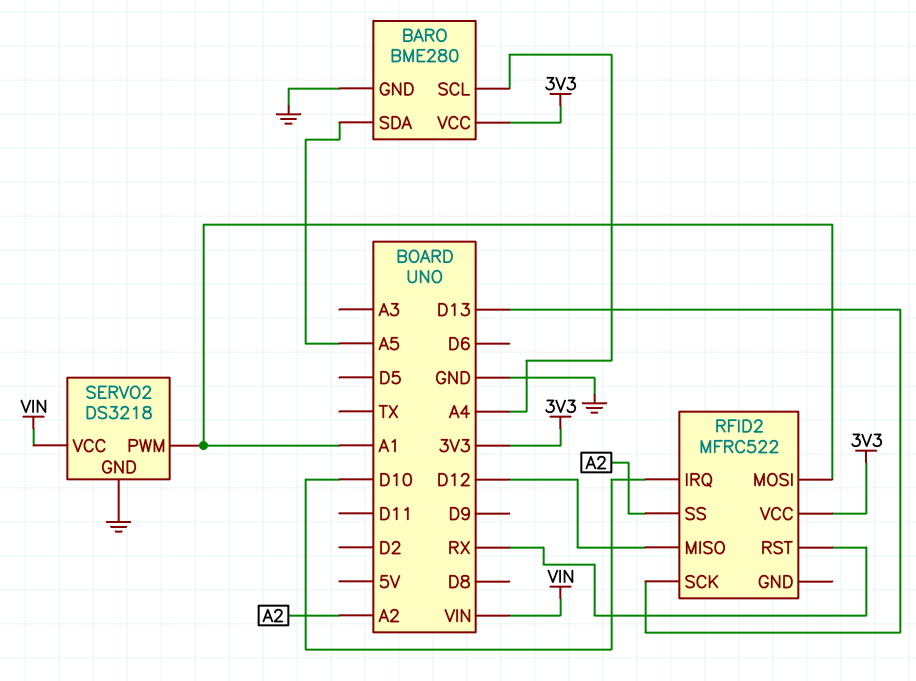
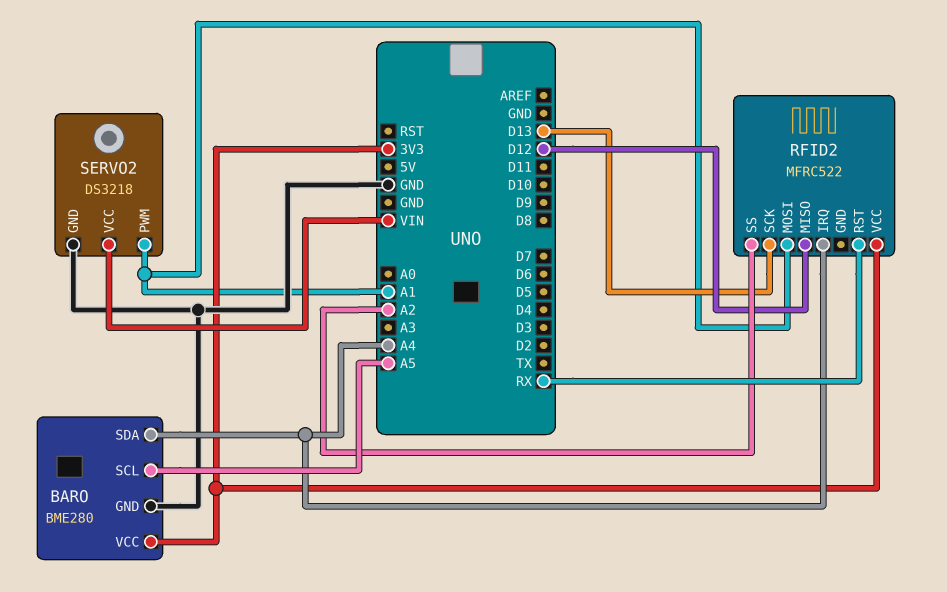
BARO pin SCL: A4 -> A5
BARO pin SDA: A5 -> A4
RFID2 pin IRQ: D10 -> A4

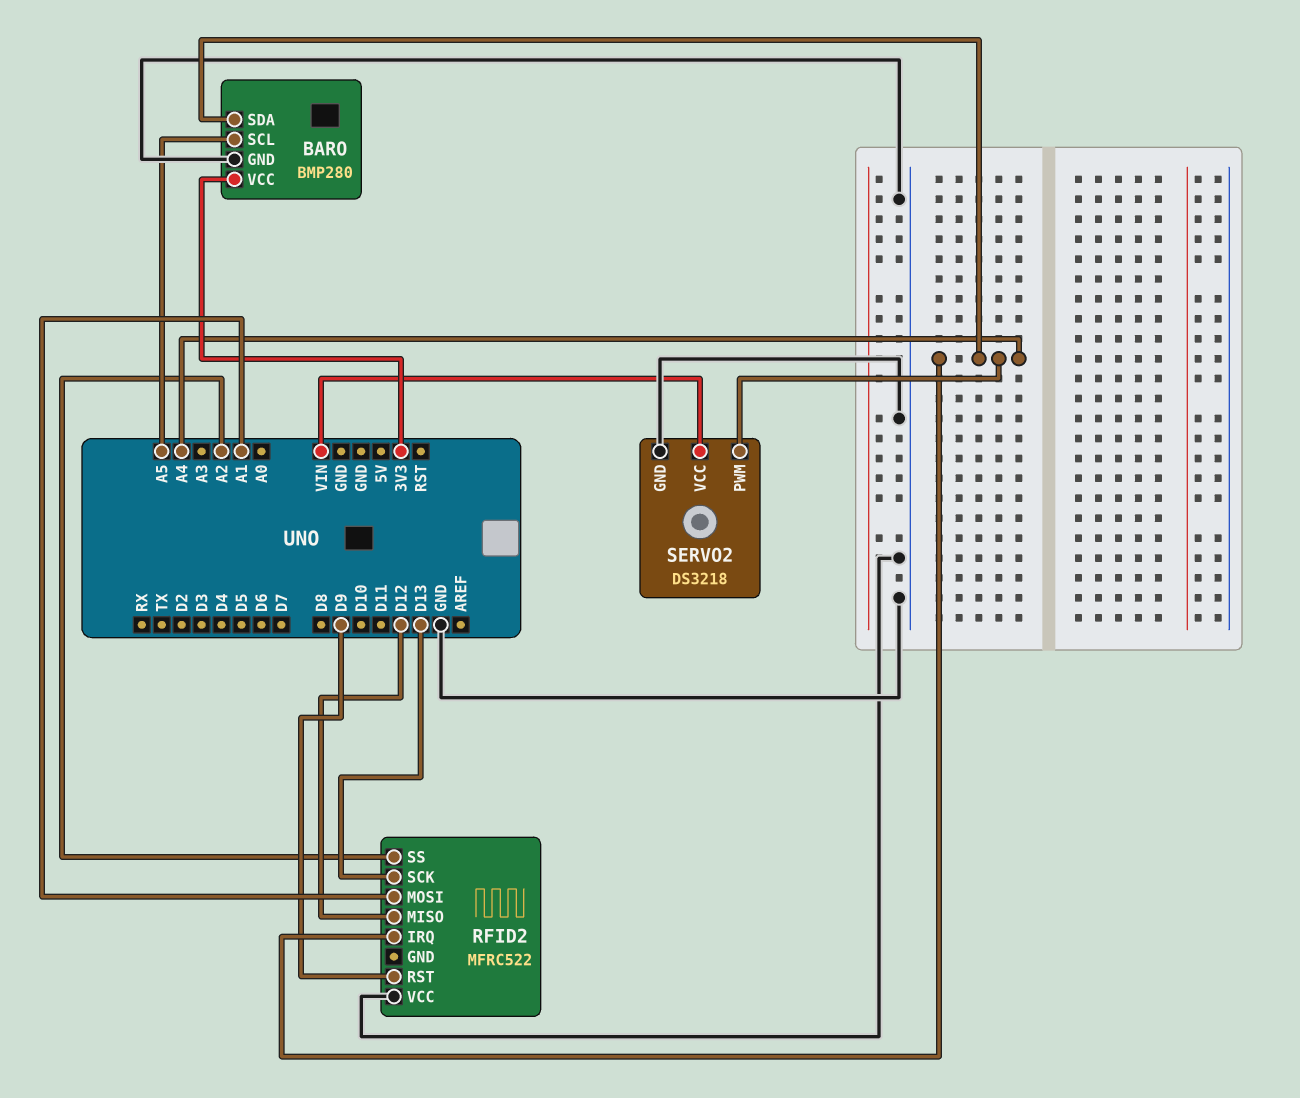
BARO: BME280 -> BMP280
RFID2 pin RST: RX -> D9
RFID2 pin VCC: 3V3 -> GND
SERVO2 pin PWM: A1 -> A4

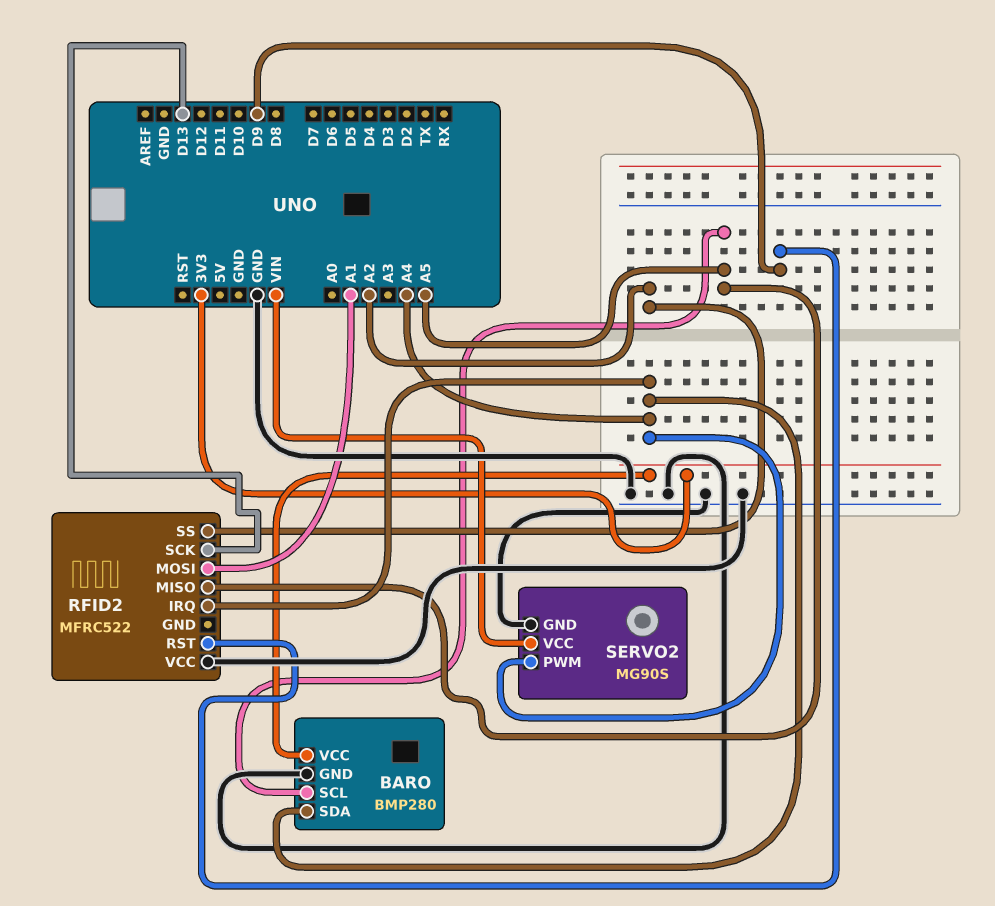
RFID2 pin MISO: D12 -> A5
SERVO2: DS3218 -> MG90S

